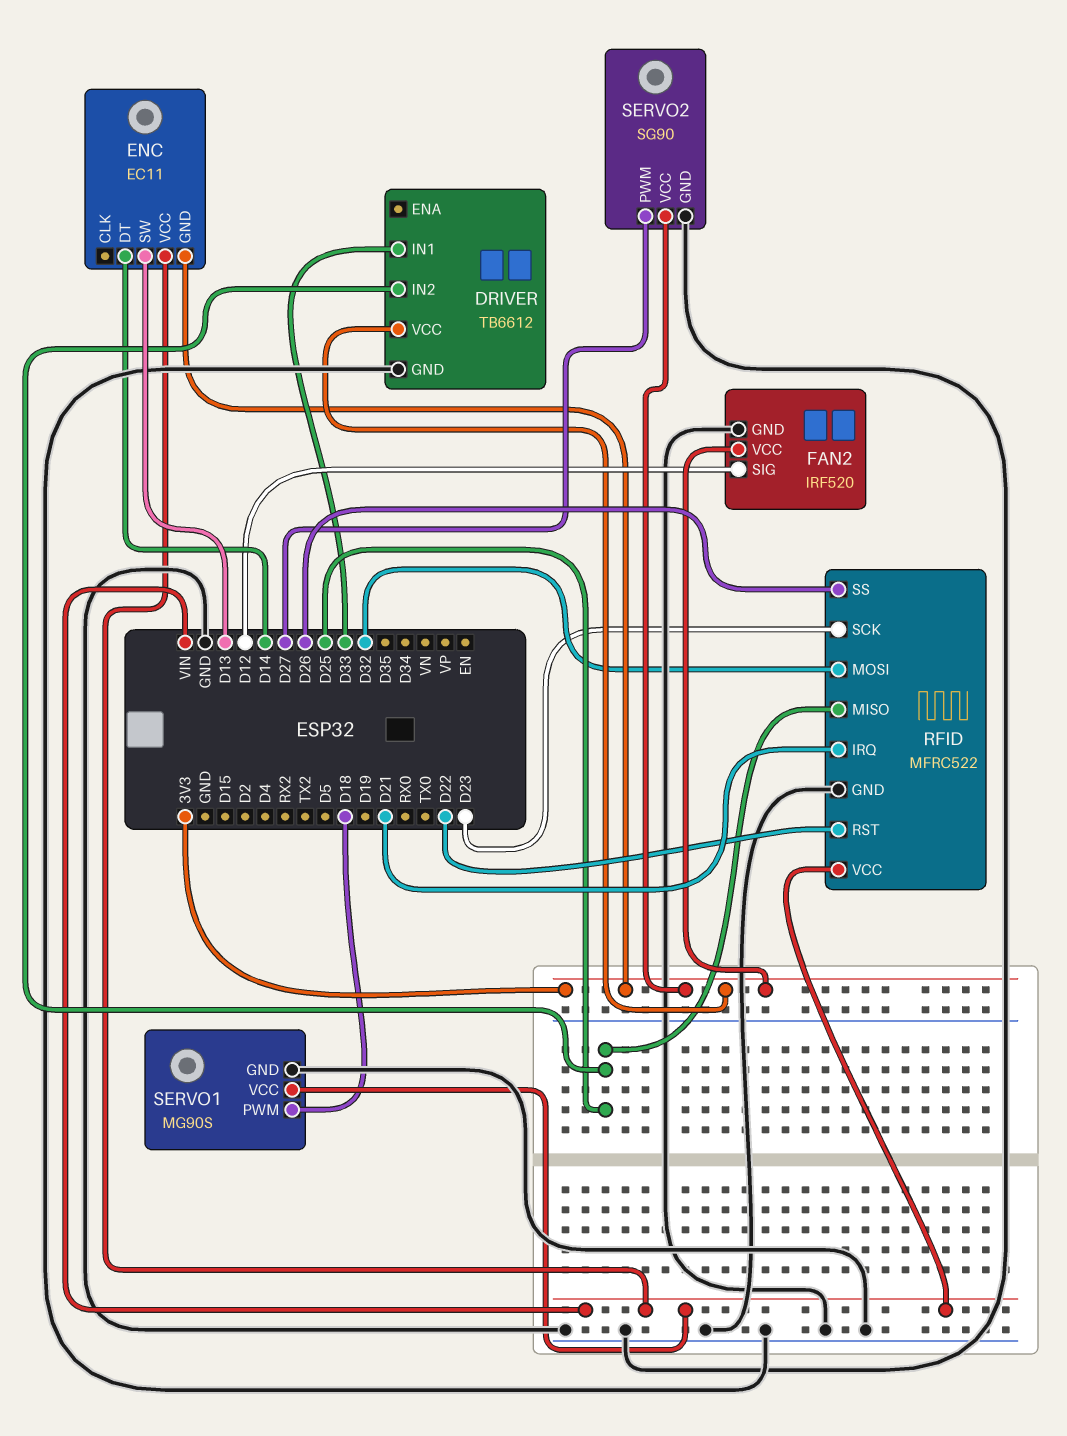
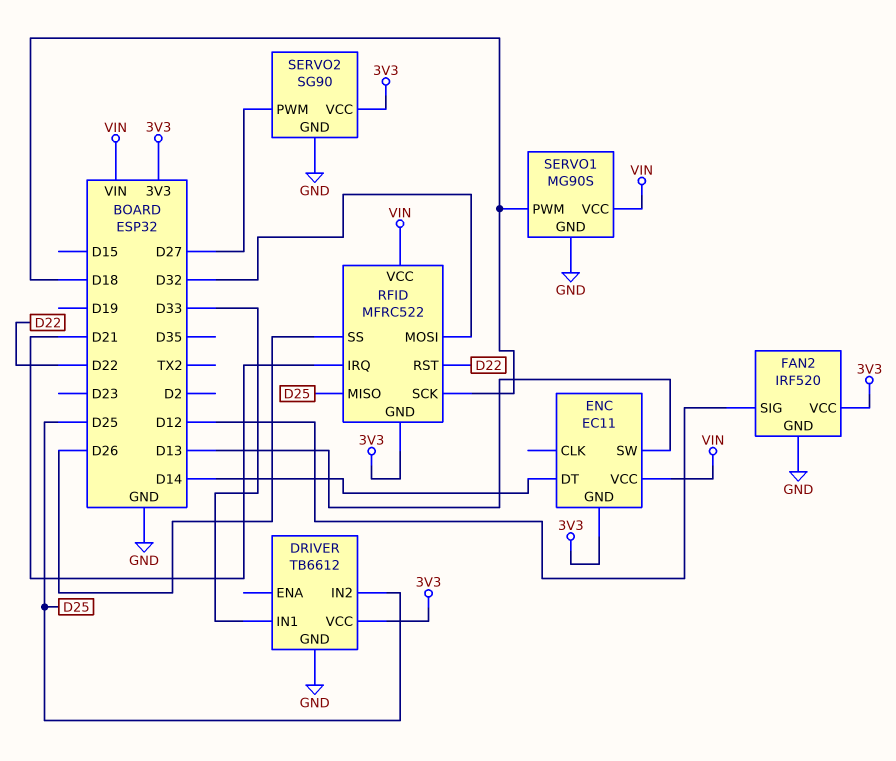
RFID pin GND: GND -> 3V3
RFID pin SCK: D23 -> D18

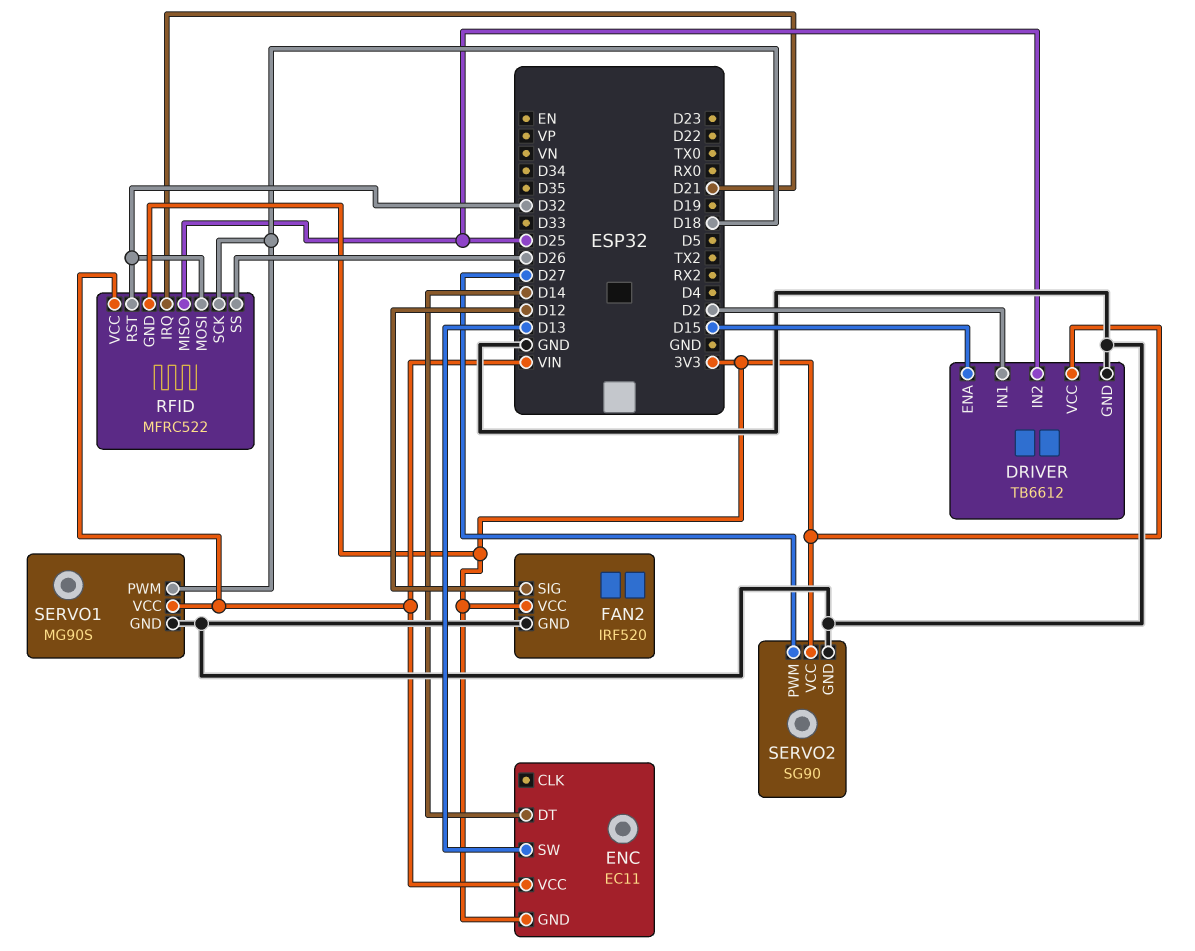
DRIVER pin ENA: none -> D15
DRIVER pin IN1: D33 -> D2
RFID pin RST: D22 -> D32

